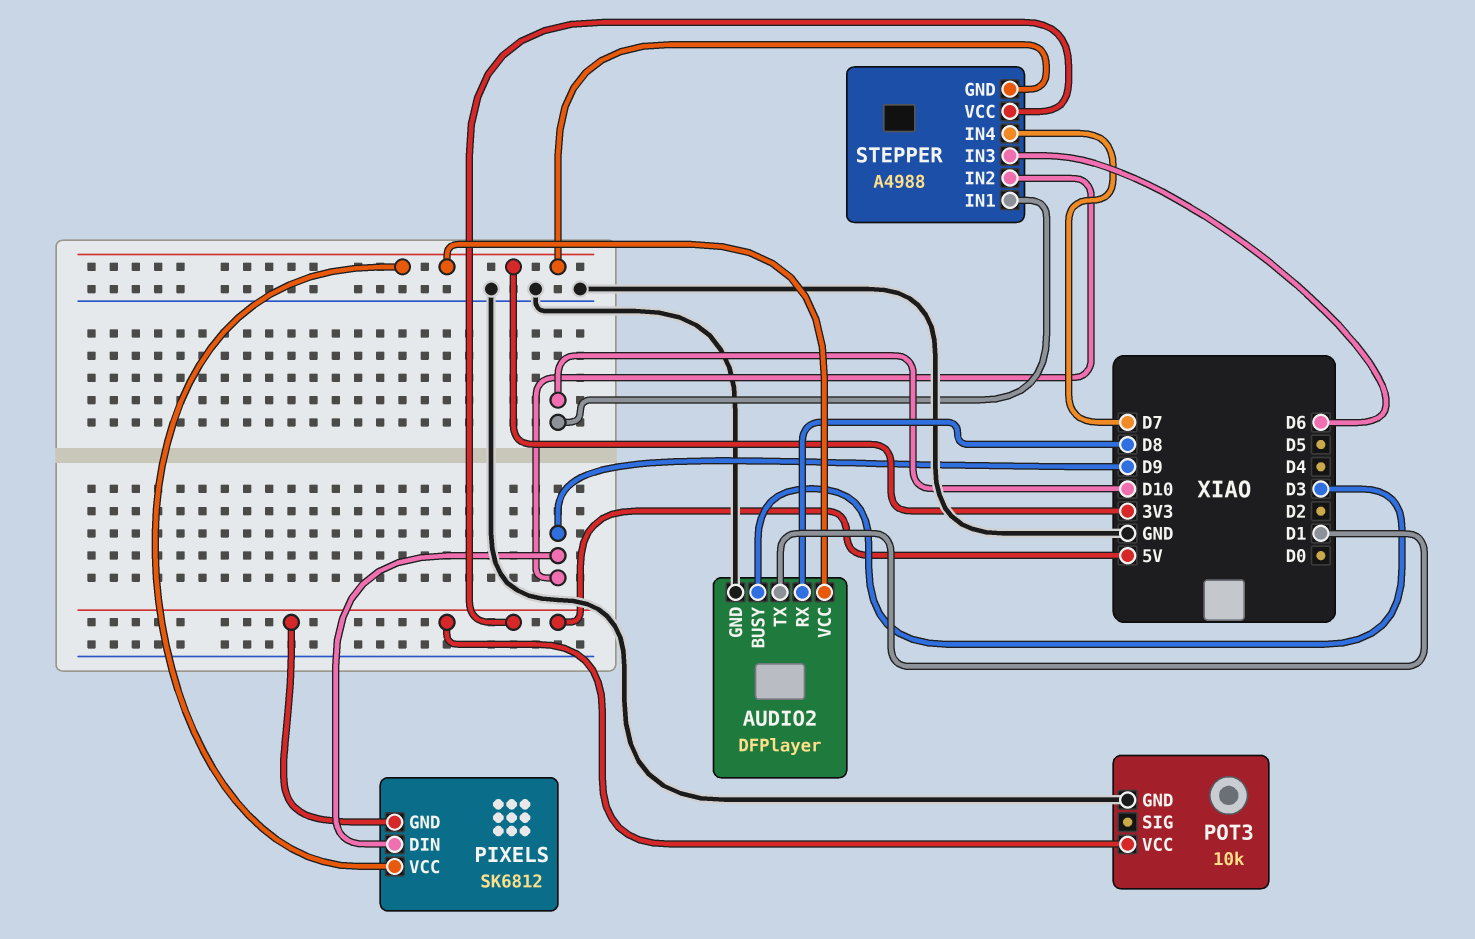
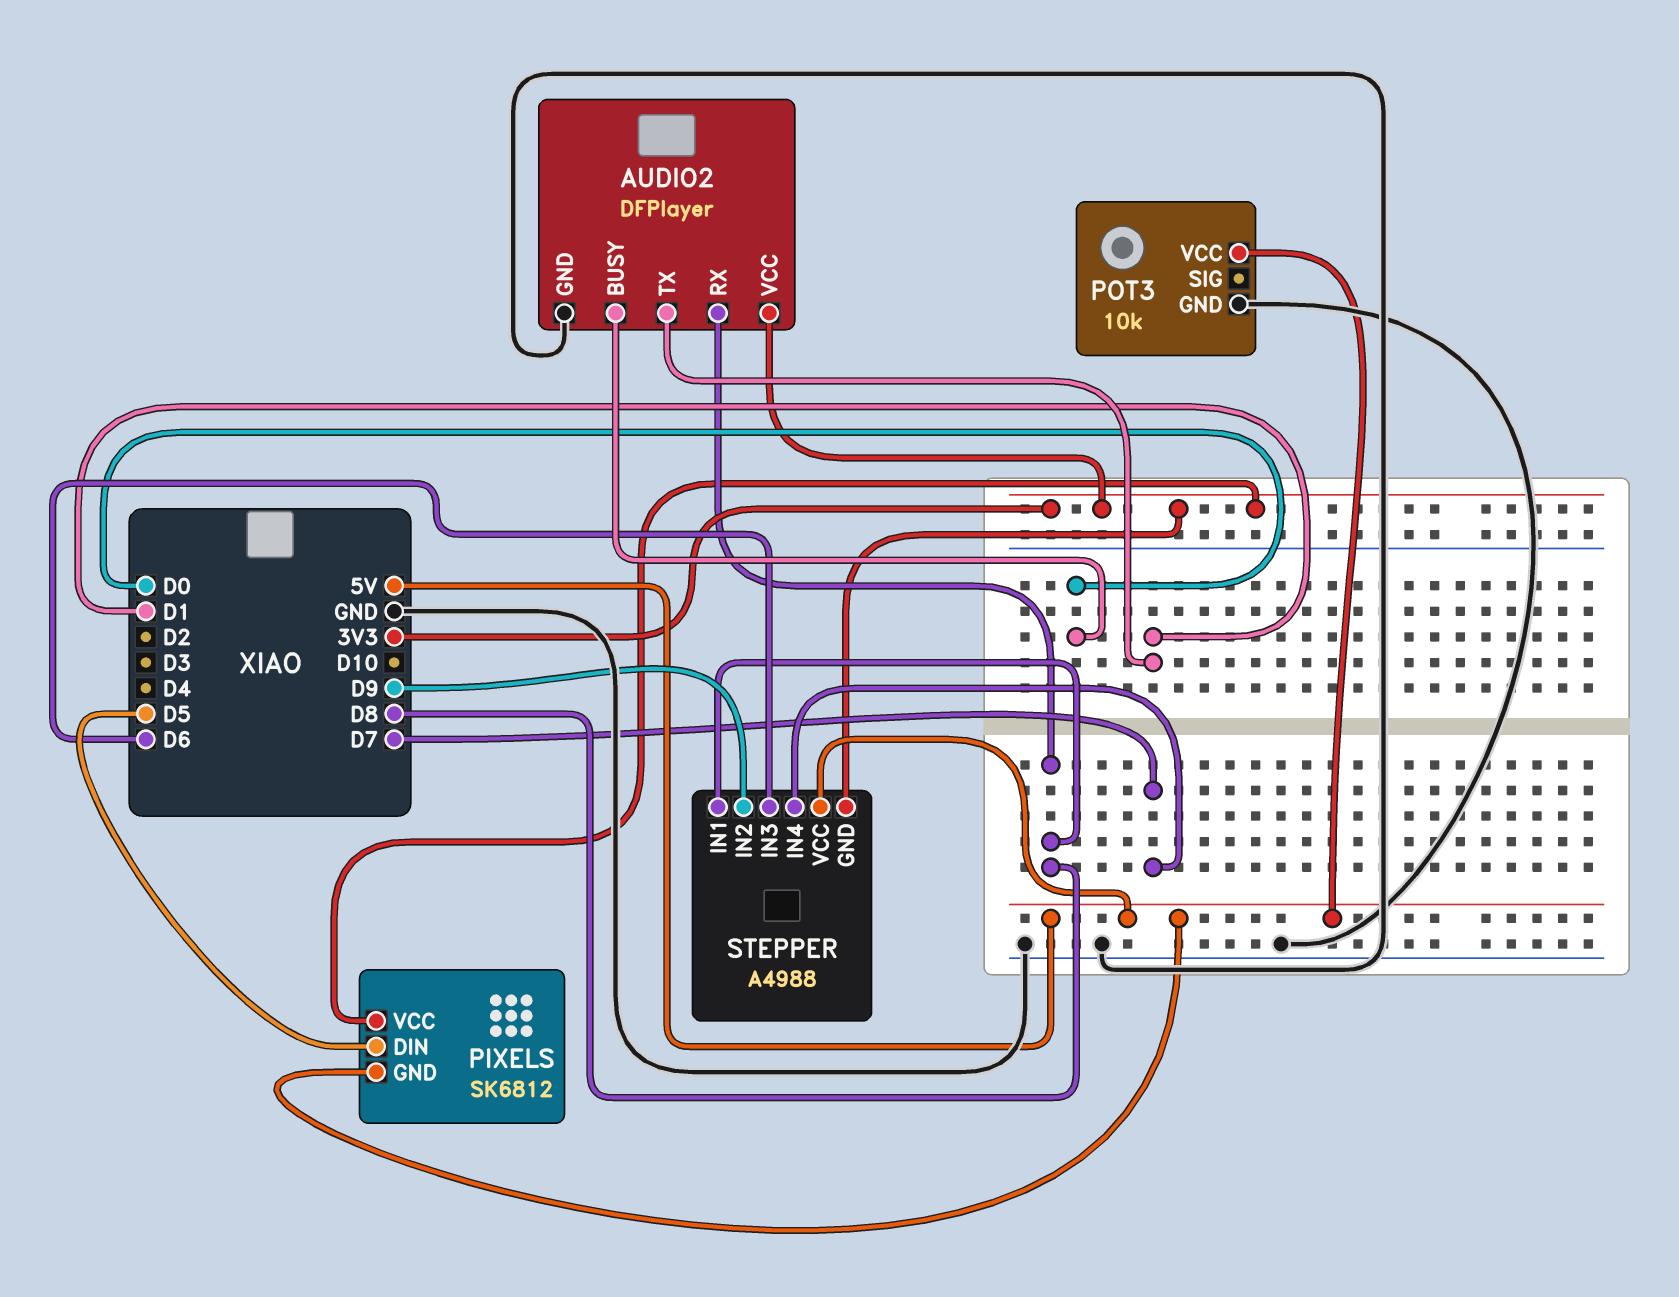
AUDIO2 pin BUSY: D3 -> D0
PIXELS pin DIN: D9 -> D5
STEPPER pin IN1: D10 -> D8

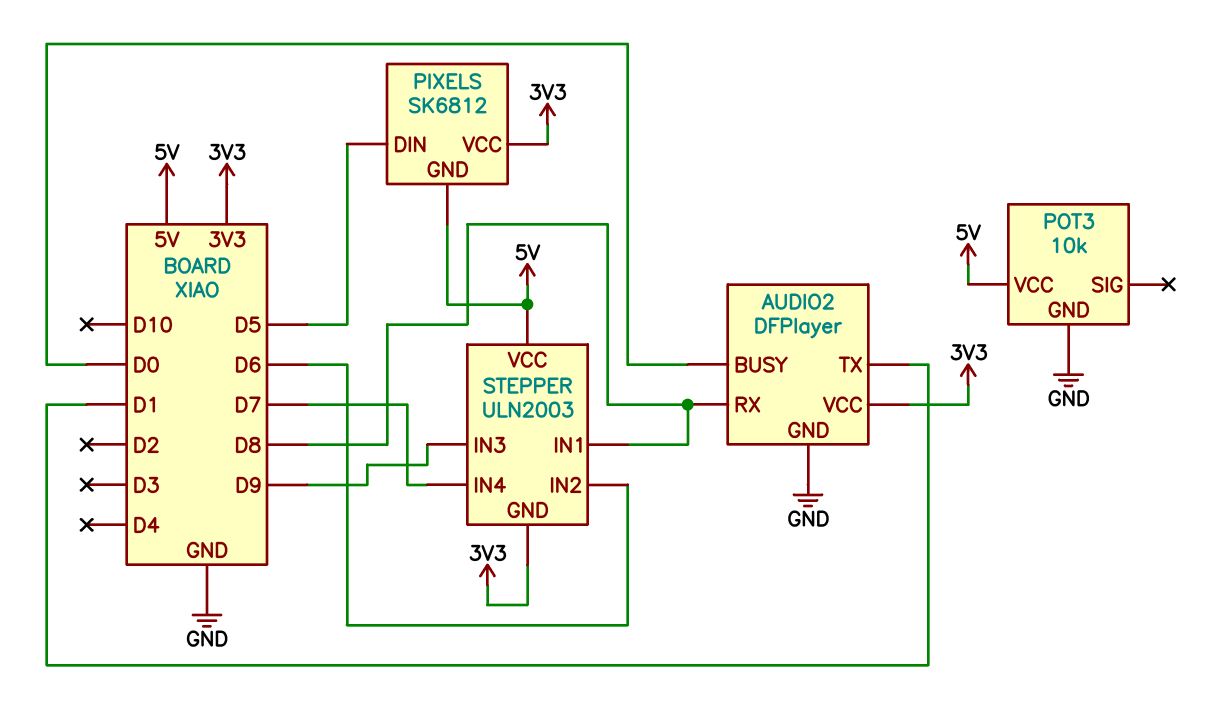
STEPPER: A4988 -> ULN2003
STEPPER pin IN2: D9 -> D6
STEPPER pin IN3: D6 -> D9

